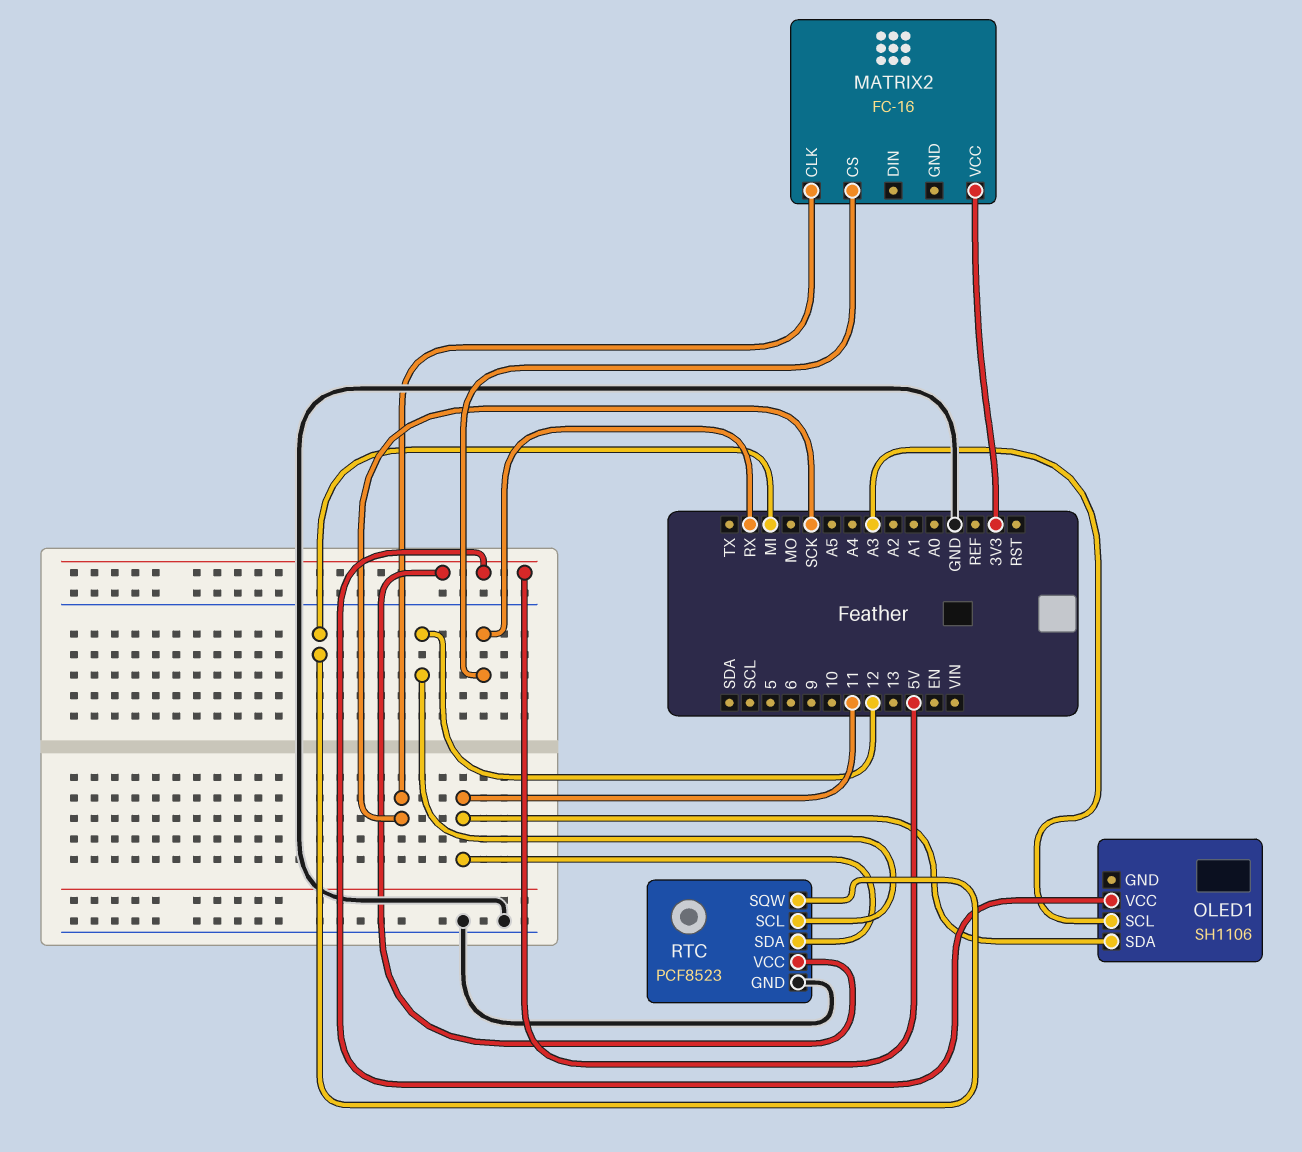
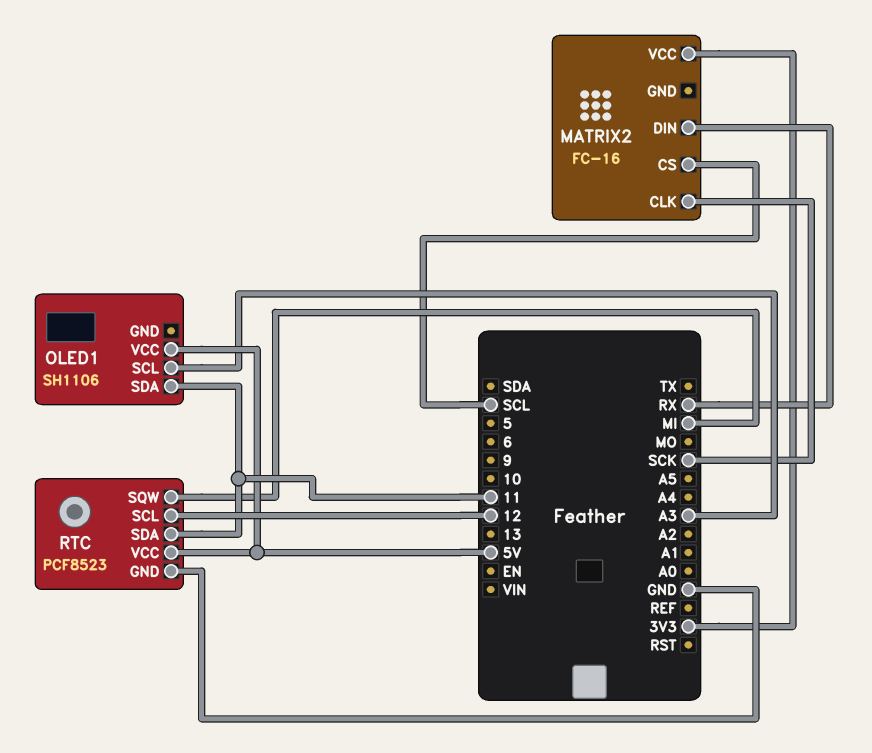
MATRIX2 pin CS: RX -> SCL
MATRIX2 pin DIN: none -> RX

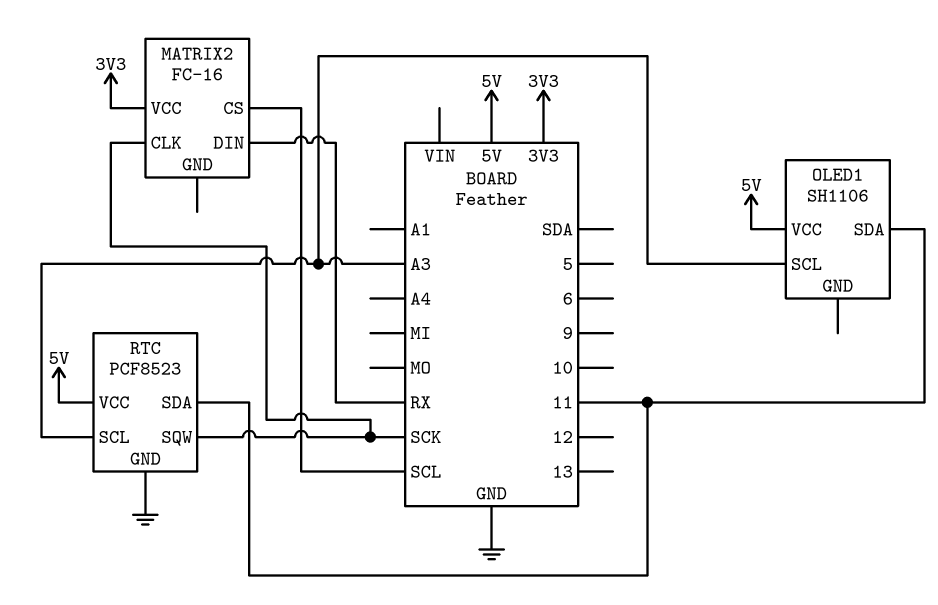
RTC pin SCL: 12 -> A3
RTC pin SQW: MI -> SCK

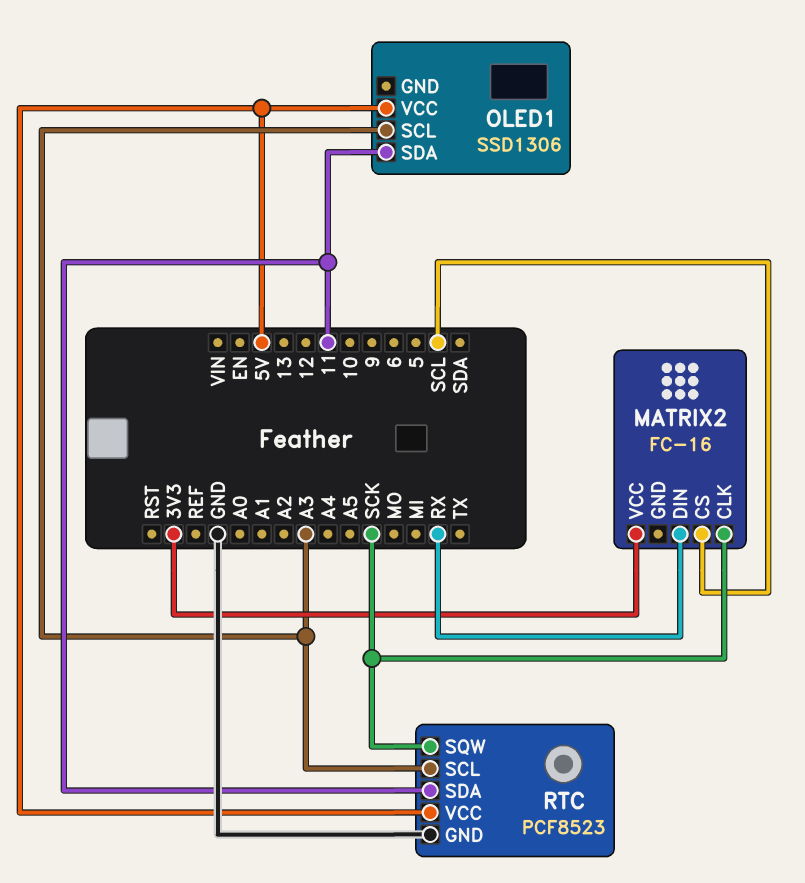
OLED1: SH1106 -> SSD1306

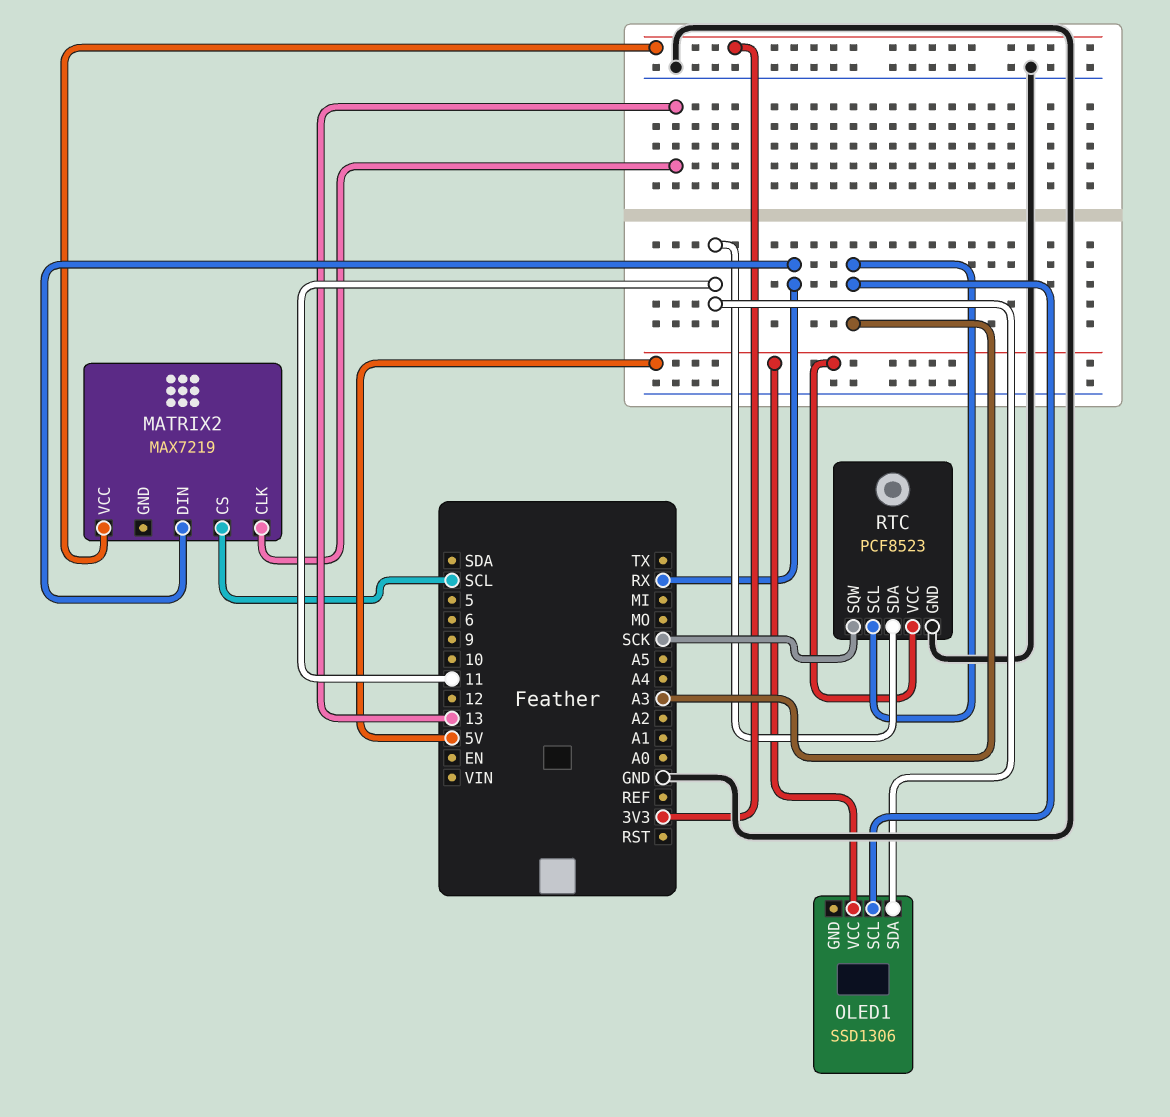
MATRIX2: FC-16 -> MAX7219
MATRIX2 pin CLK: SCK -> 13

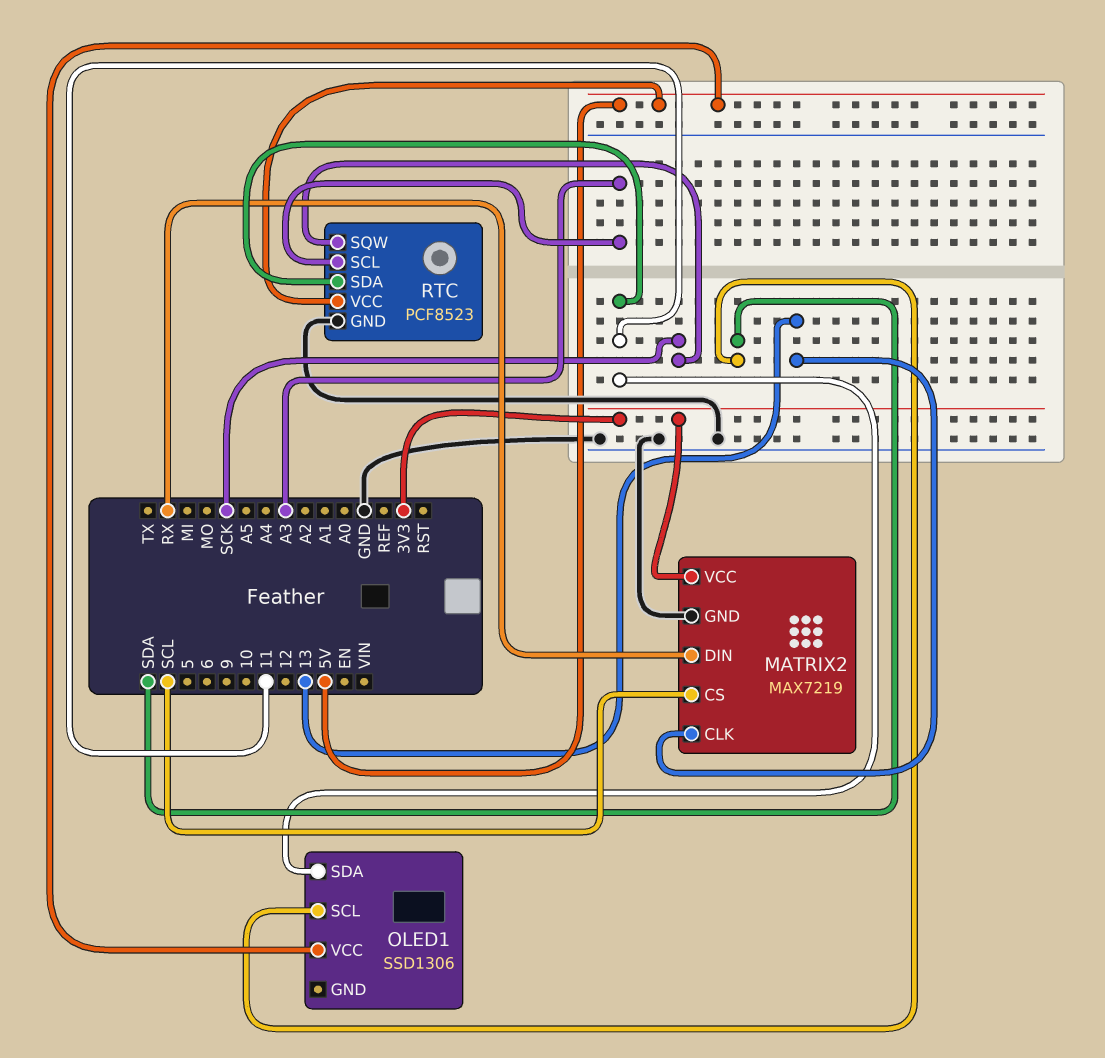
MATRIX2 pin GND: none -> GND
OLED1 pin SCL: A3 -> SDA

